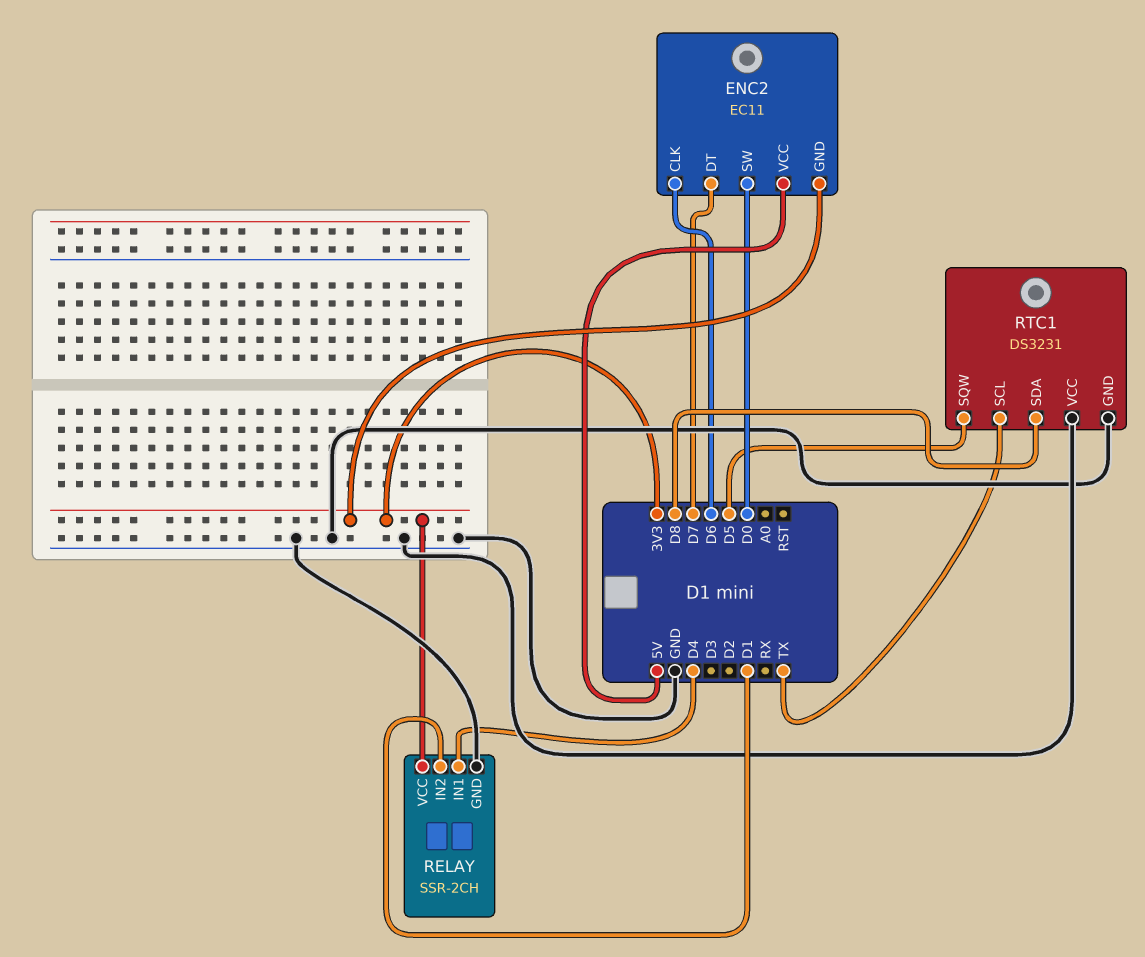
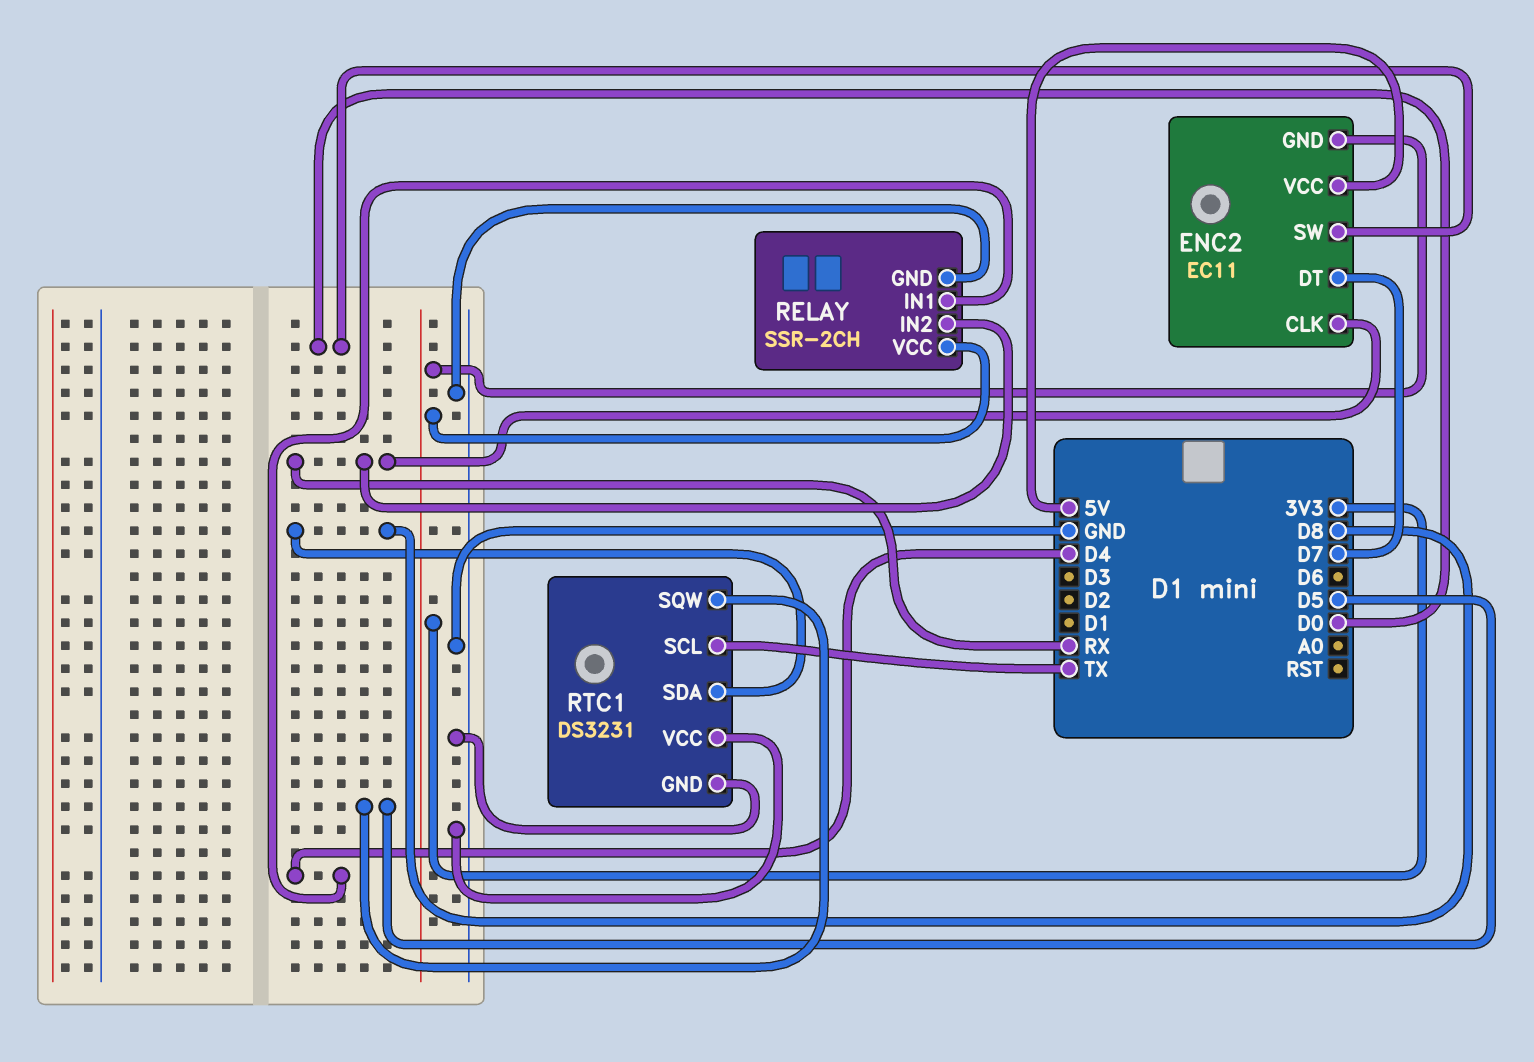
ENC2 pin CLK: D6 -> RX
RELAY pin IN2: D1 -> RX

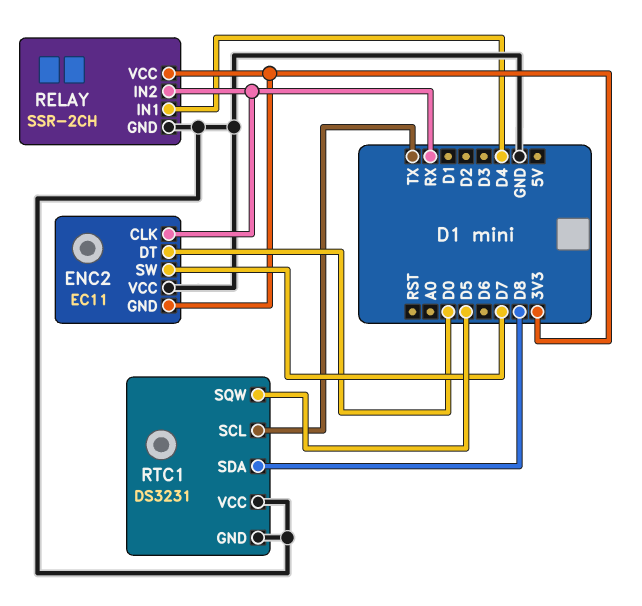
ENC2 pin DT: D7 -> D0
ENC2 pin SW: D0 -> D7
ENC2 pin VCC: 5V -> GND

